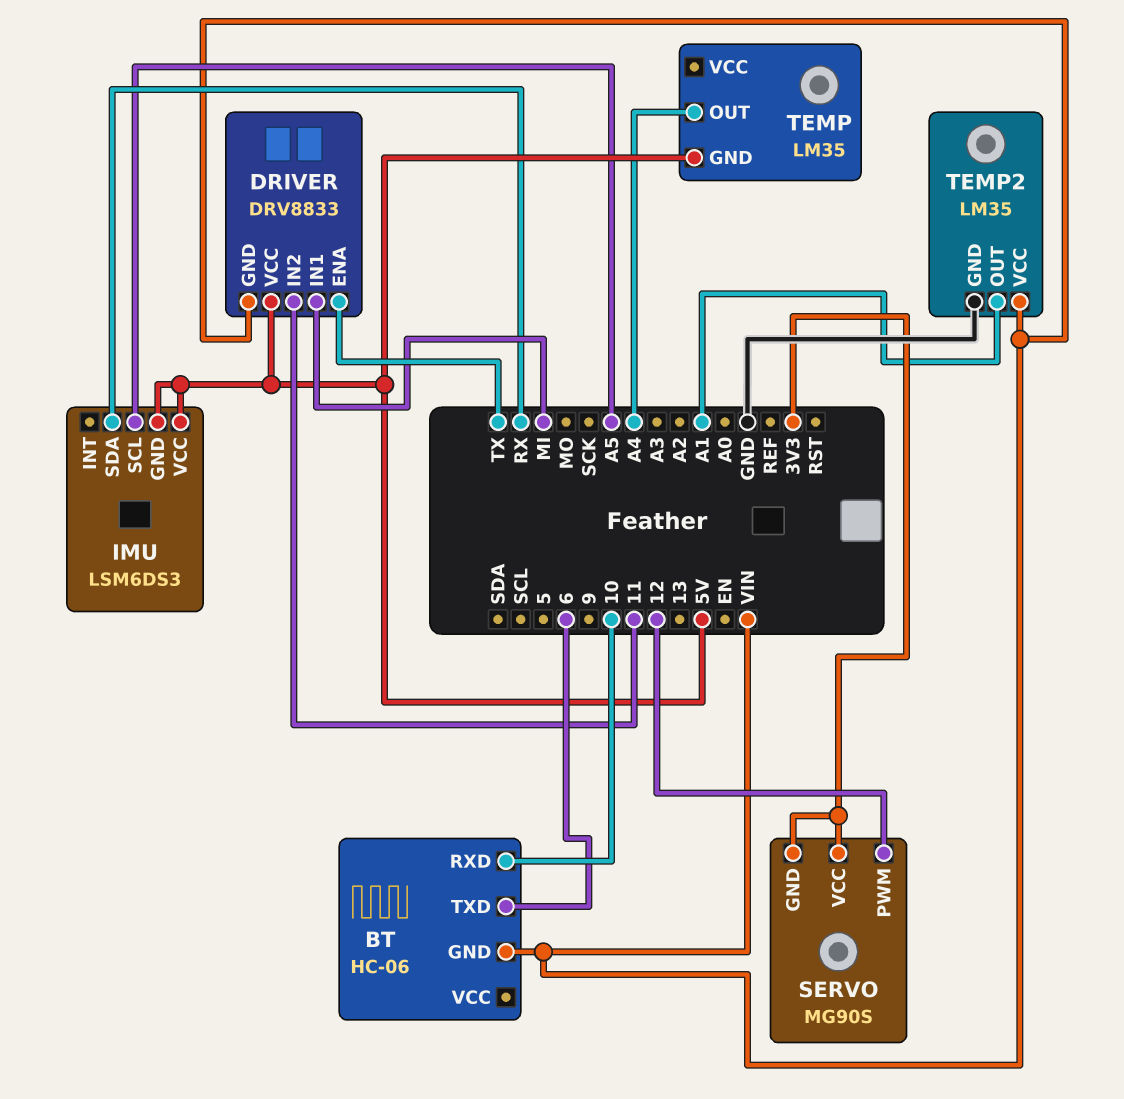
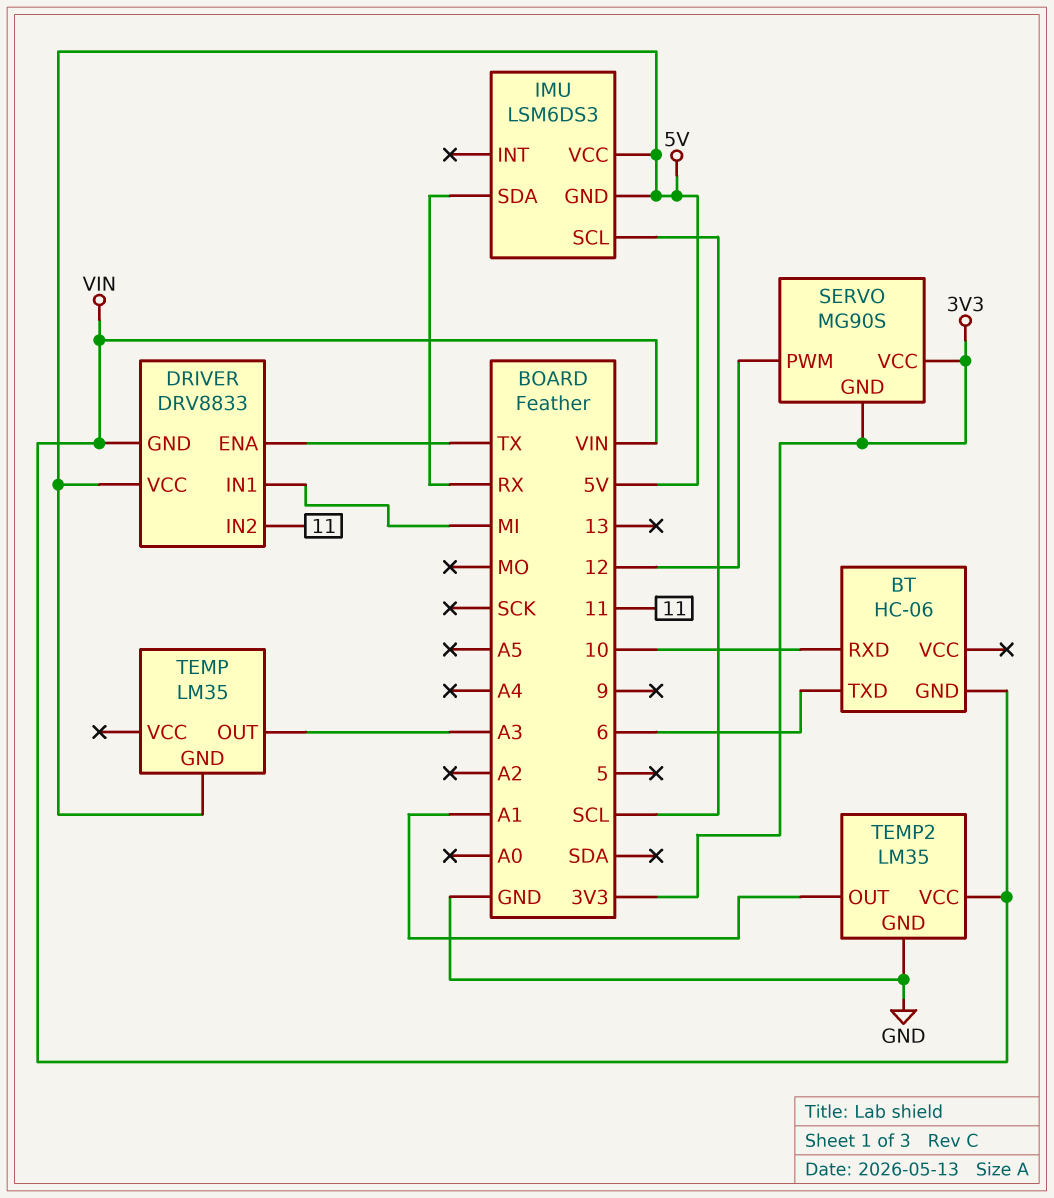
IMU pin SCL: A5 -> SCL
TEMP pin OUT: A4 -> A3

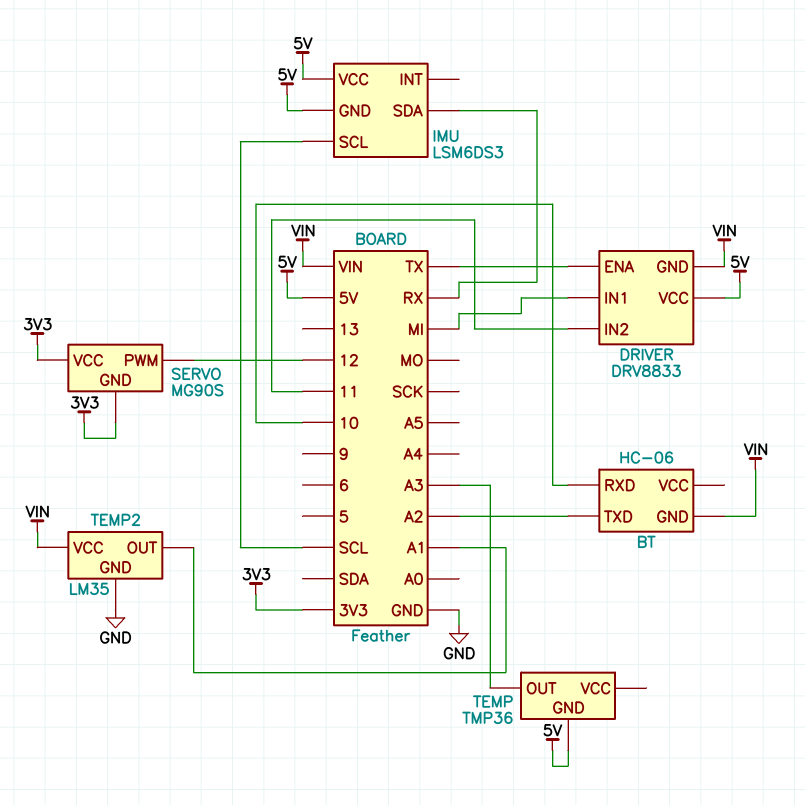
BT pin TXD: 6 -> A2
TEMP: LM35 -> TMP36

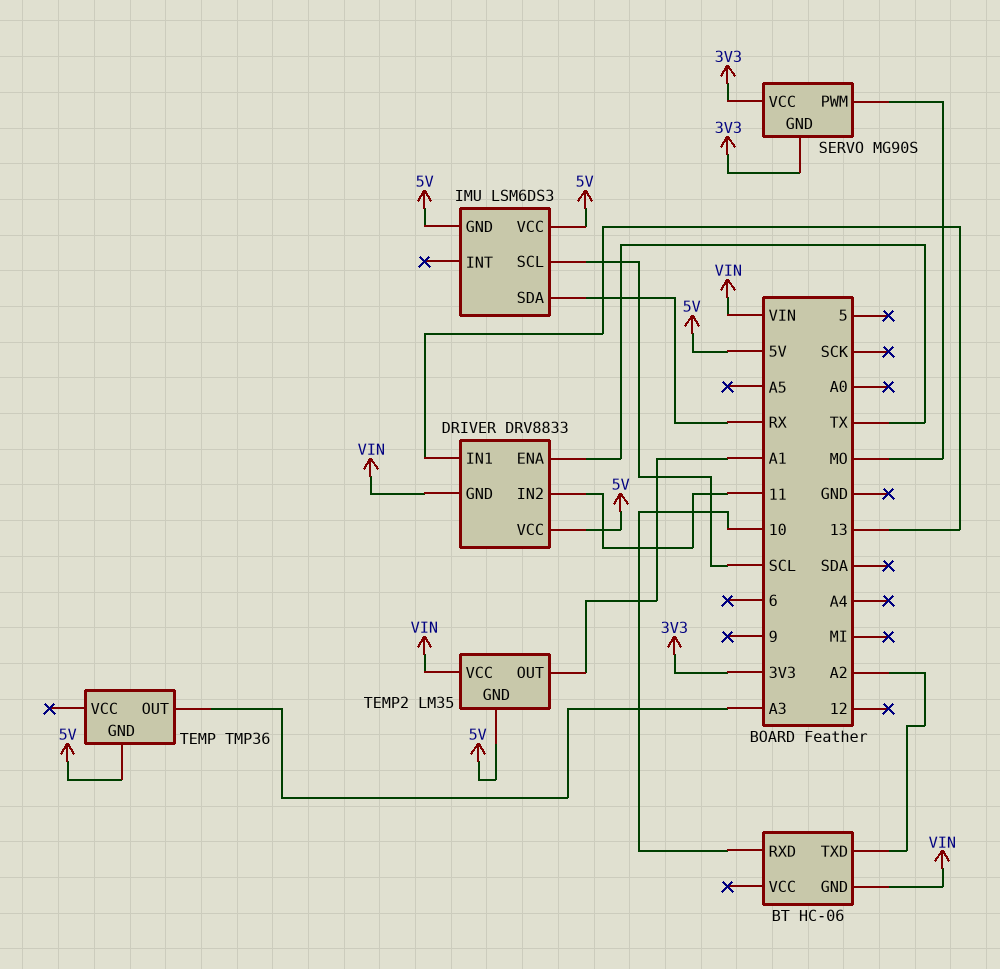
DRIVER pin IN1: MI -> 13
SERVO pin PWM: 12 -> MO
TEMP2 pin GND: GND -> 5V

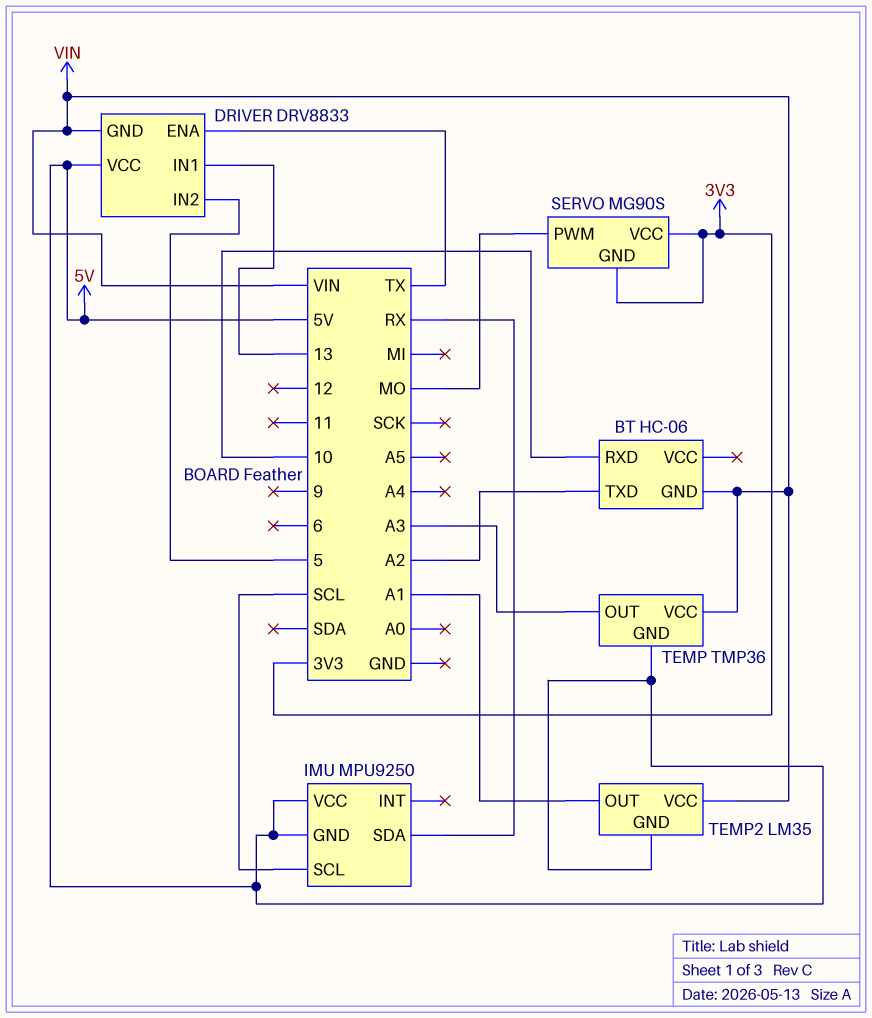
DRIVER pin IN2: 11 -> 5
IMU: LSM6DS3 -> MPU9250
TEMP pin VCC: none -> VIN

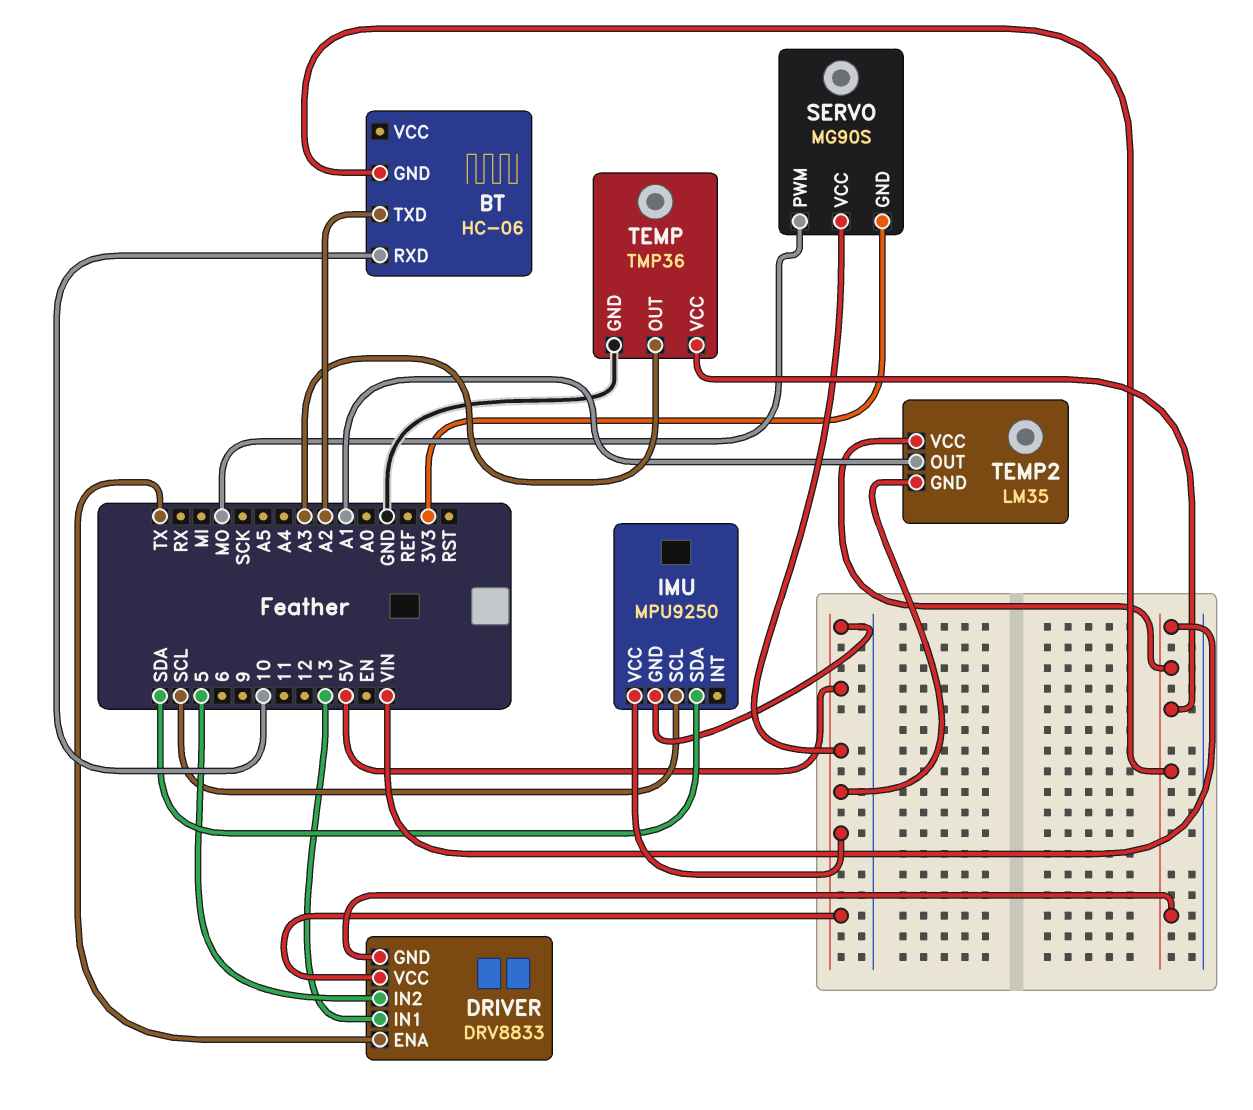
IMU pin SDA: RX -> SDA
SERVO pin VCC: 3V3 -> 5V
TEMP pin GND: 5V -> GND

